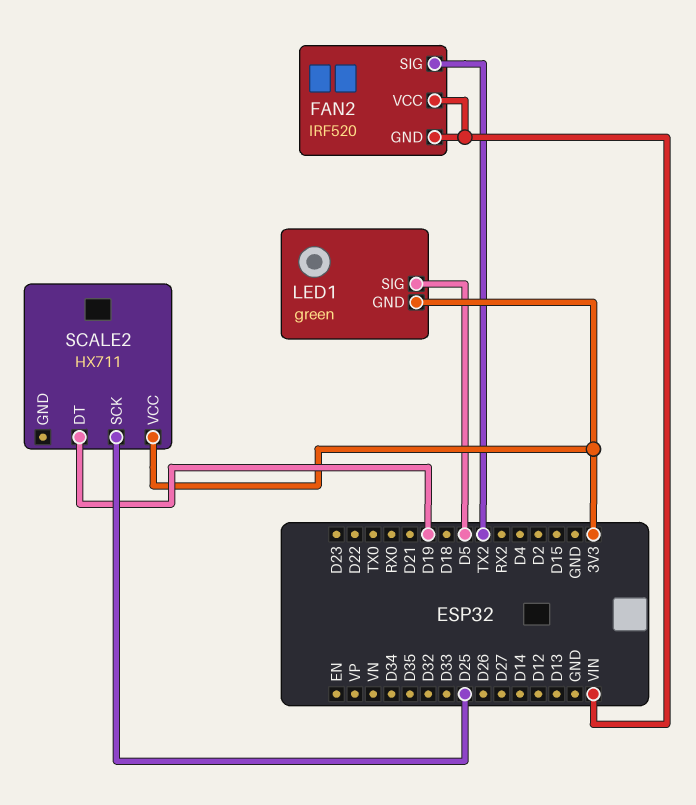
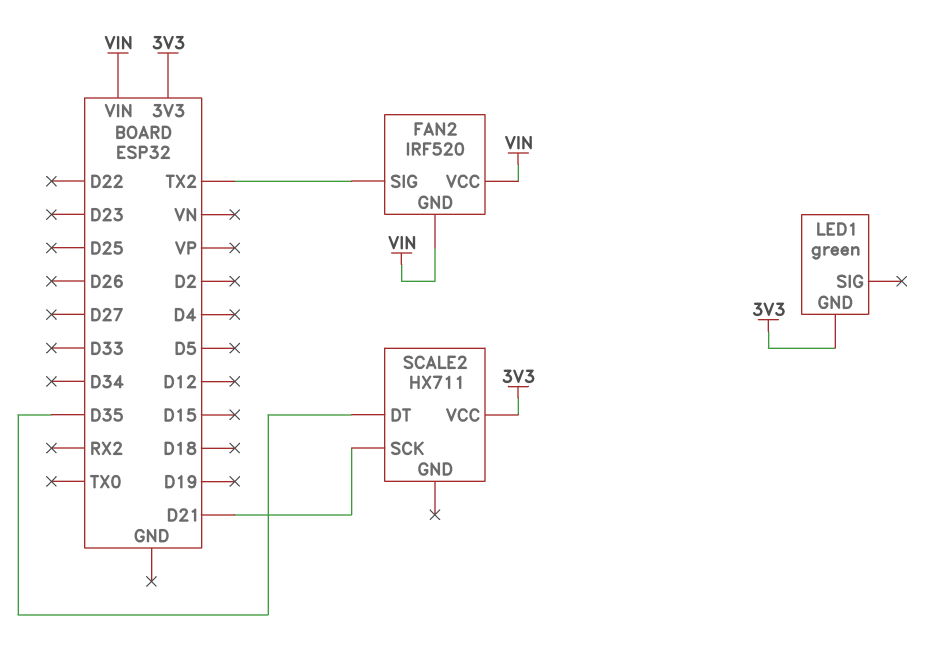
LED1 pin SIG: D5 -> none
SCALE2 pin DT: D19 -> D35
SCALE2 pin SCK: D25 -> D21

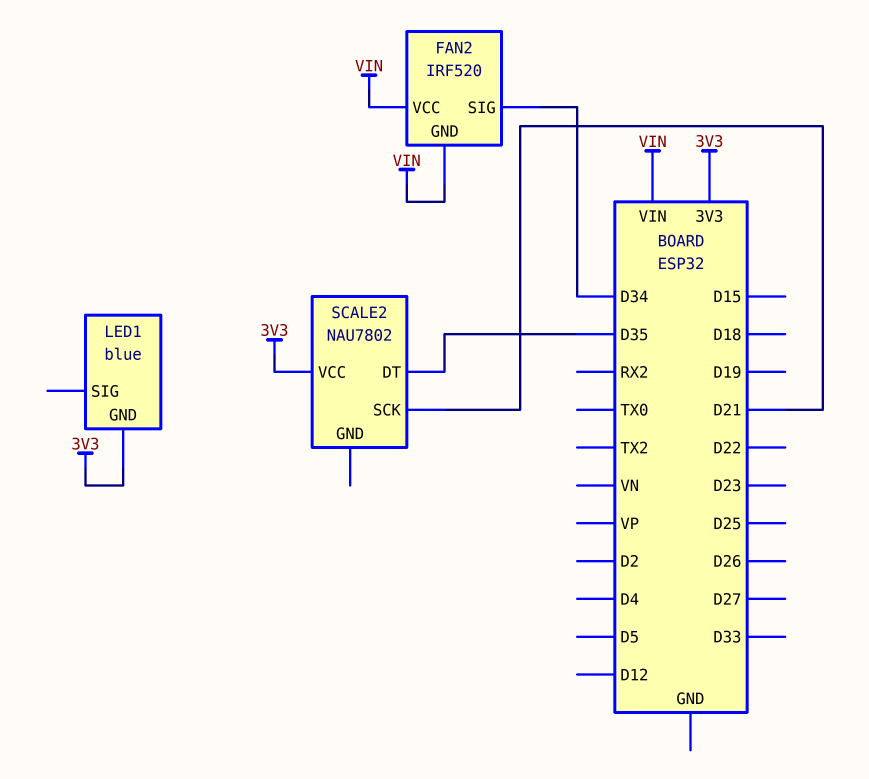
FAN2 pin SIG: TX2 -> D34
LED1: green -> blue
SCALE2: HX711 -> NAU7802

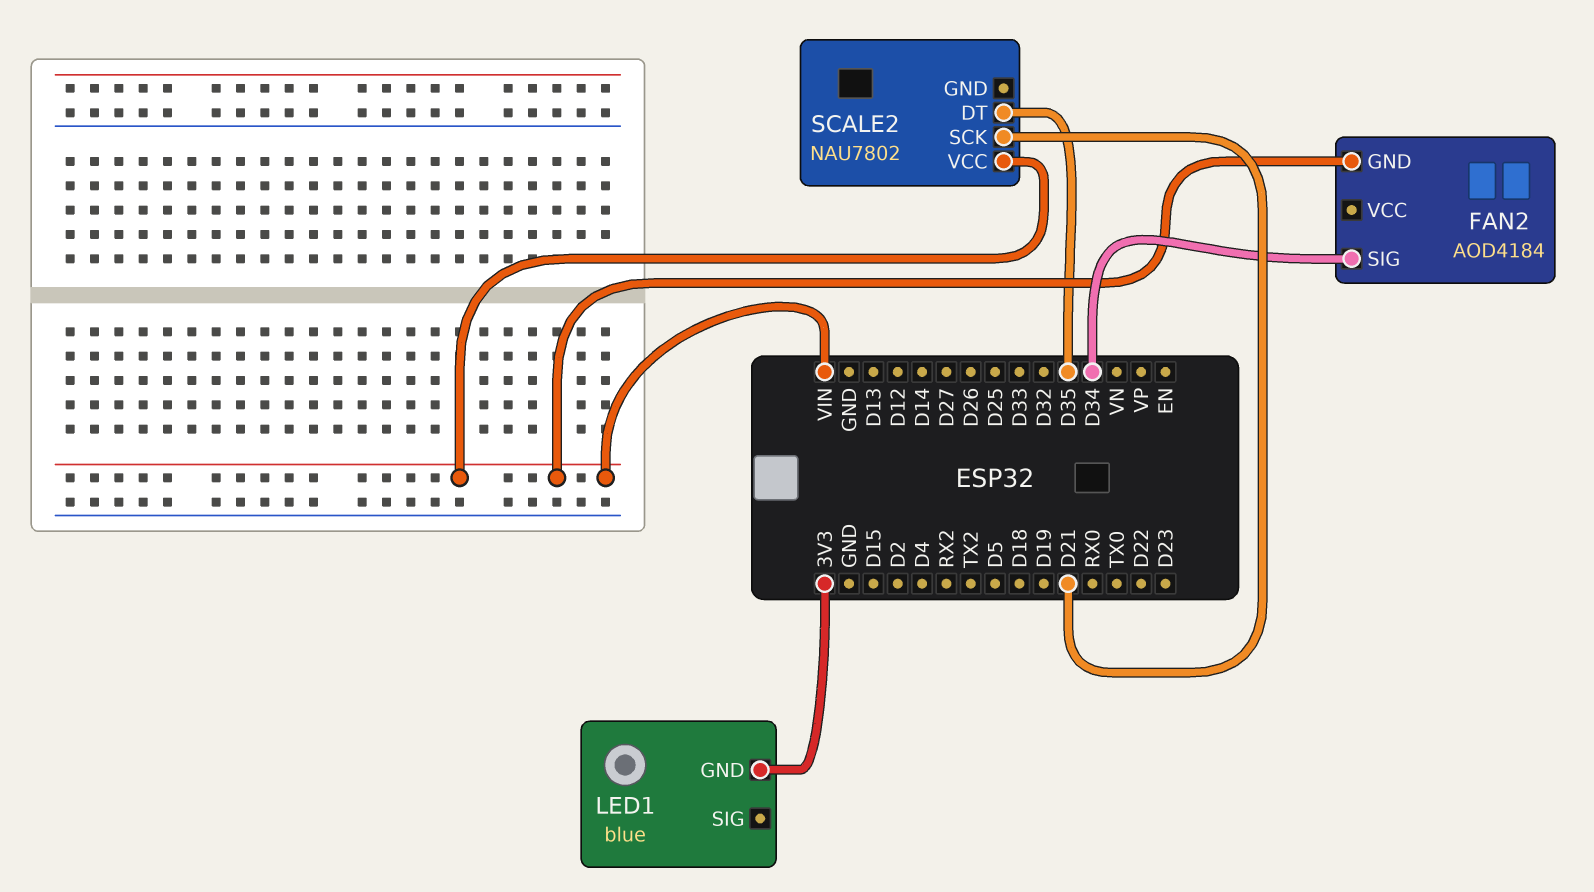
FAN2: IRF520 -> AOD4184
FAN2 pin VCC: VIN -> none
SCALE2 pin VCC: 3V3 -> VIN

